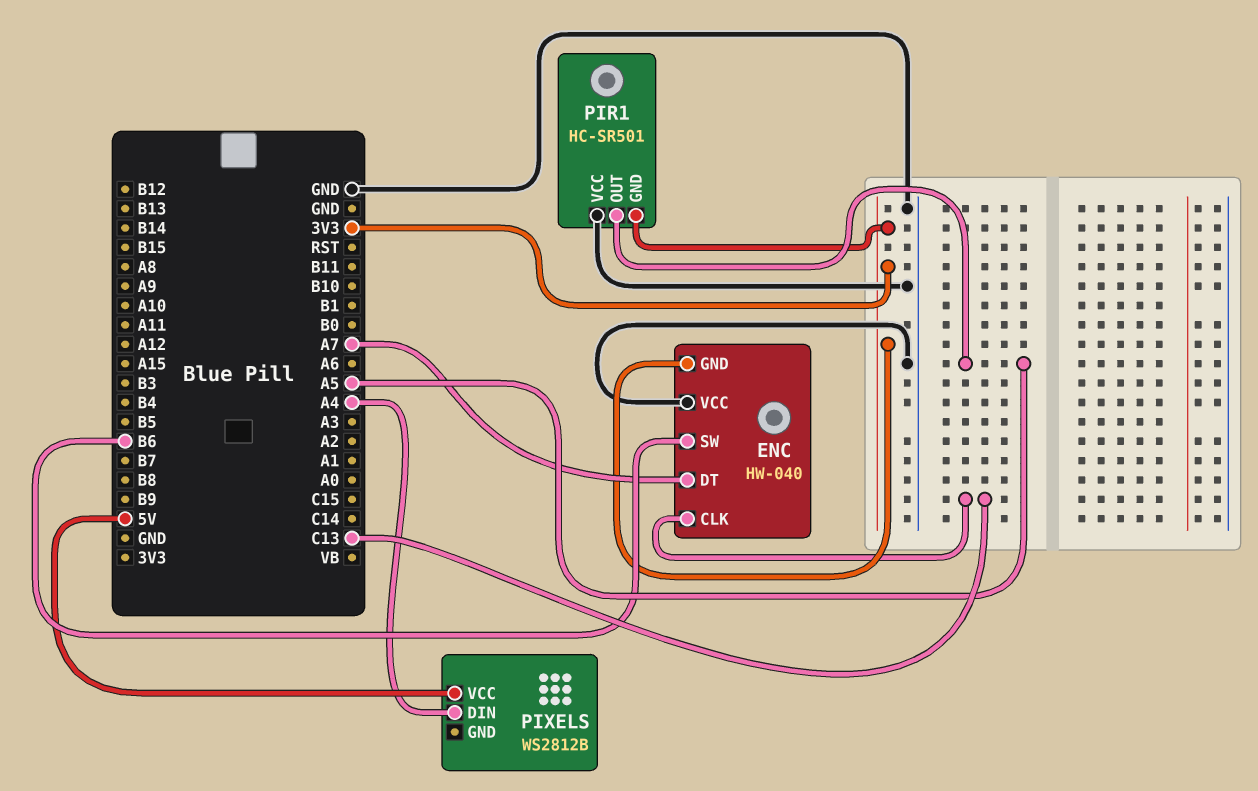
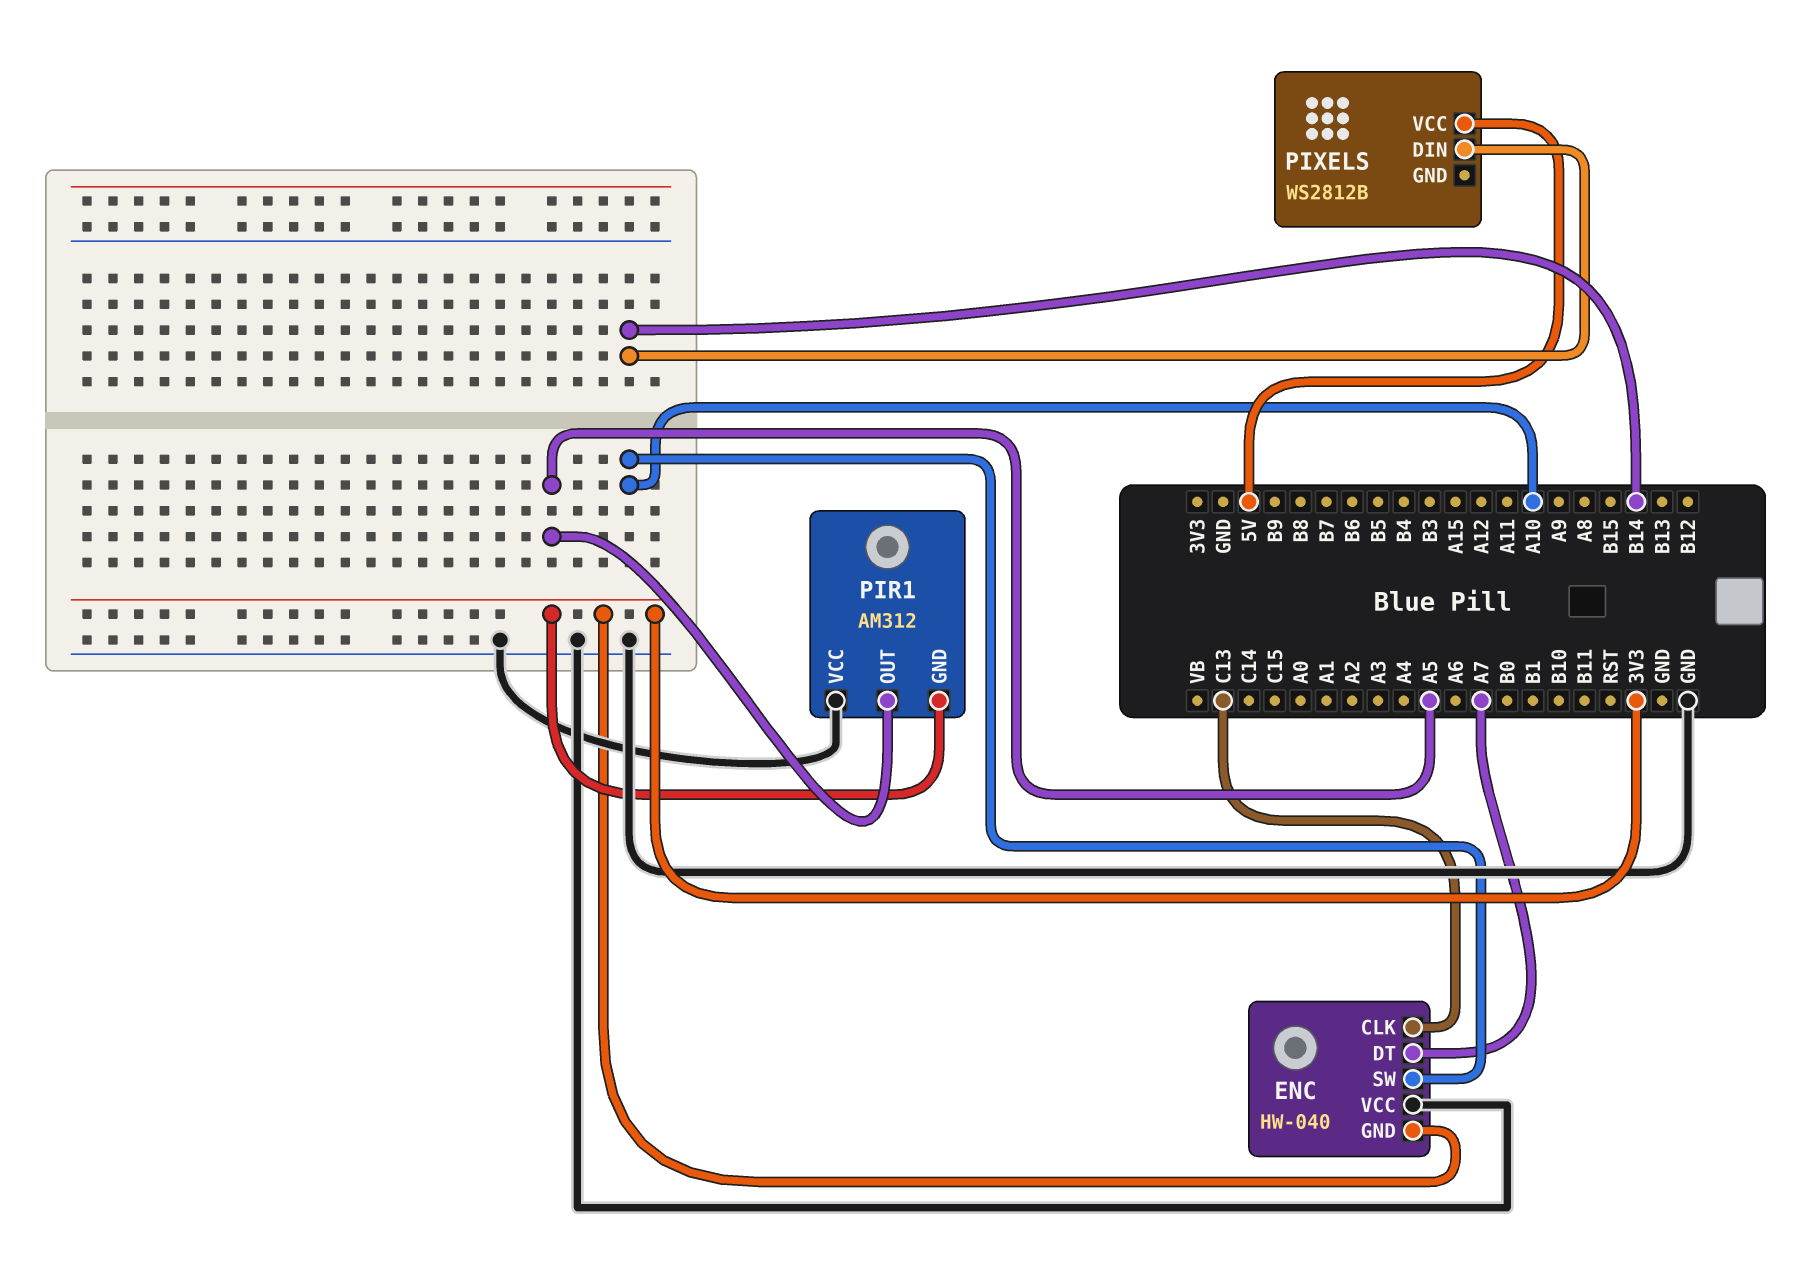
ENC pin SW: B6 -> A10
PIR1: HC-SR501 -> AM312
PIXELS pin DIN: A4 -> B14

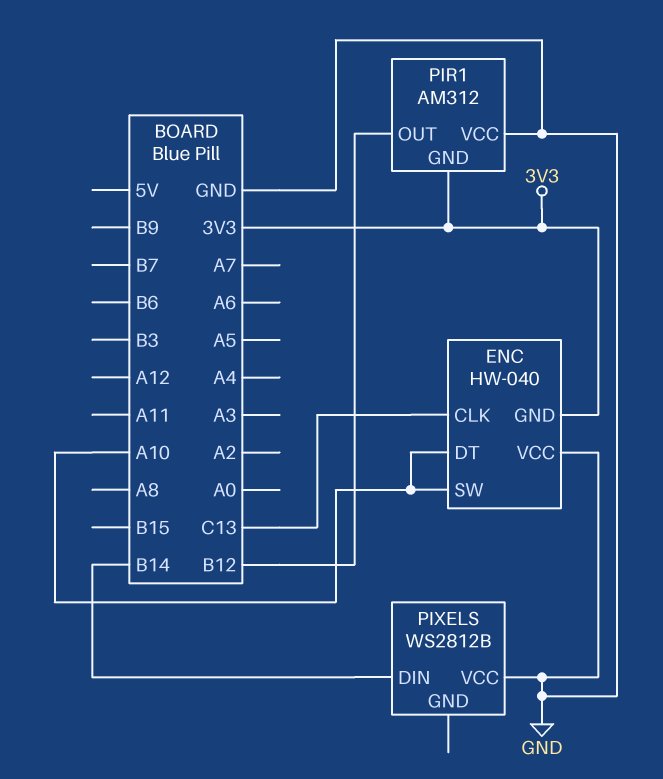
ENC pin DT: A7 -> A10
PIR1 pin OUT: A5 -> B12
PIXELS pin VCC: 5V -> GND

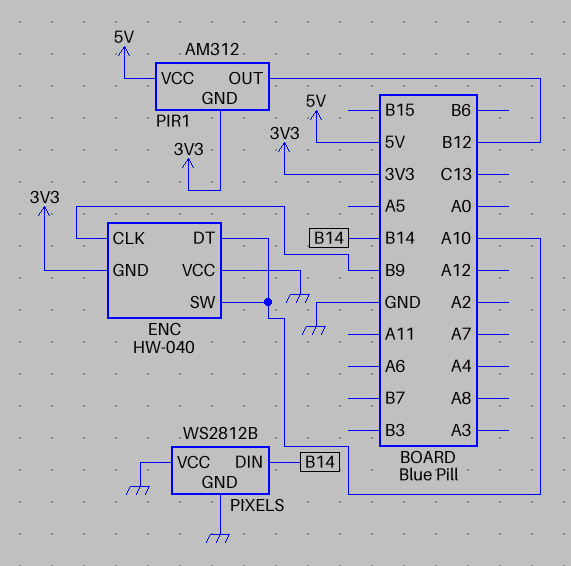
ENC pin CLK: C13 -> B9
PIR1 pin VCC: GND -> 5V
PIXELS pin GND: none -> GND

